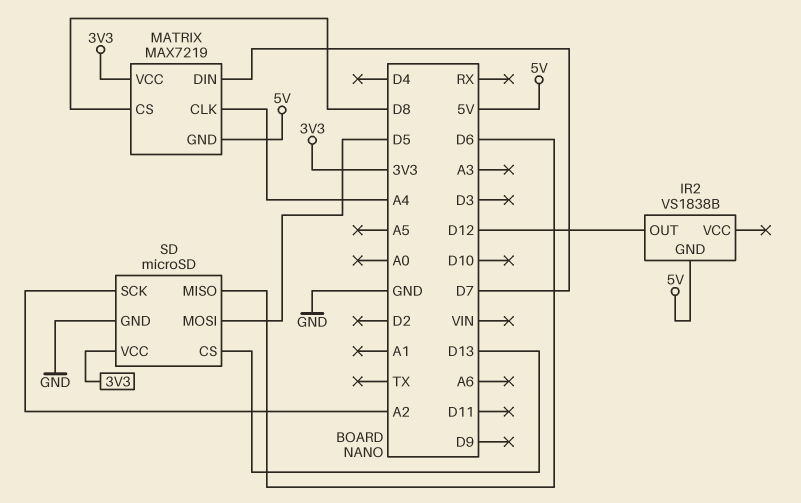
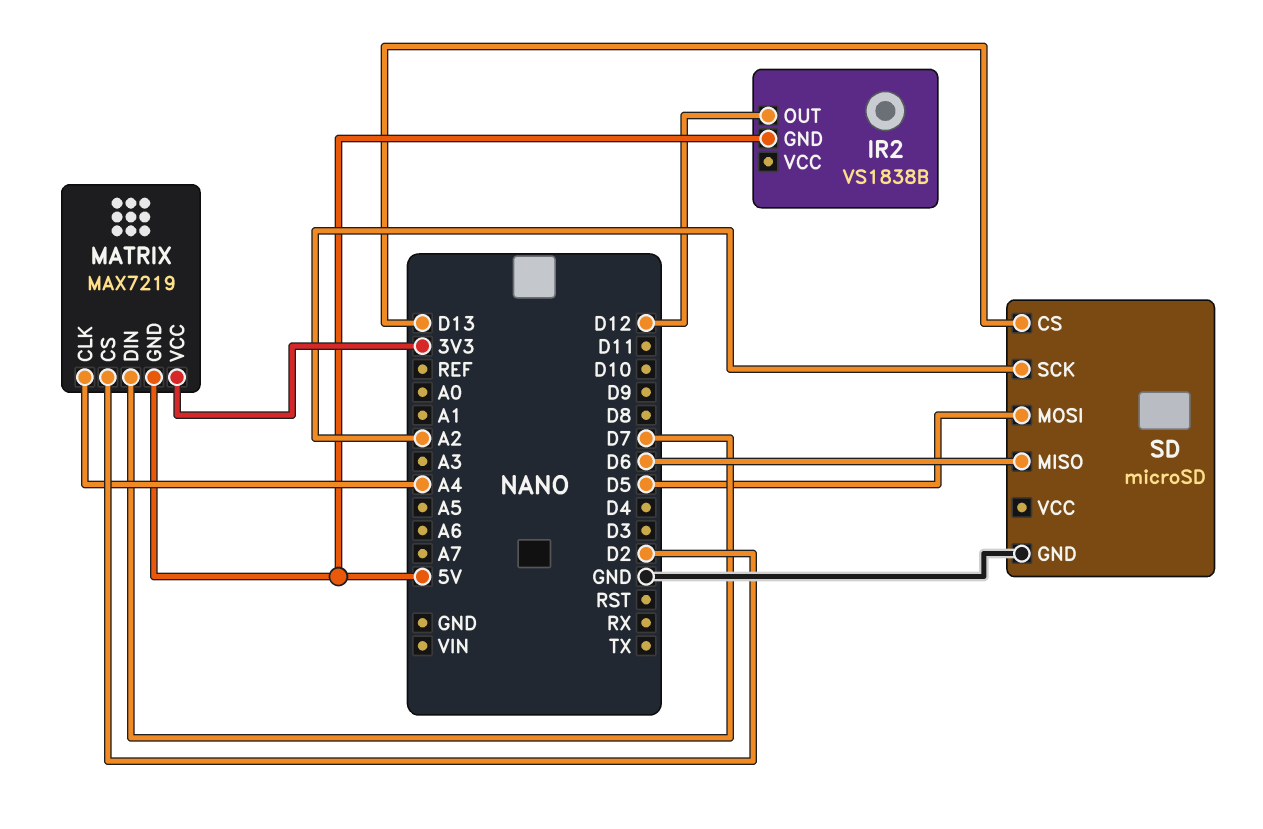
MATRIX pin CS: D8 -> D2
SD pin VCC: 3V3 -> none

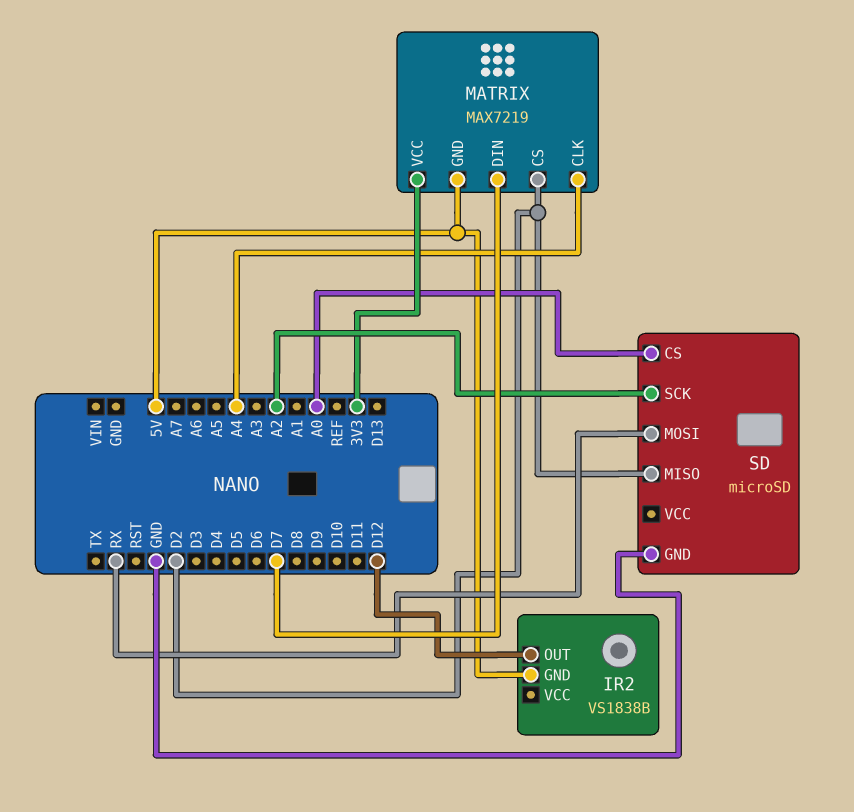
SD pin CS: D13 -> A0
SD pin MISO: D6 -> D2
SD pin MOSI: D5 -> RX

